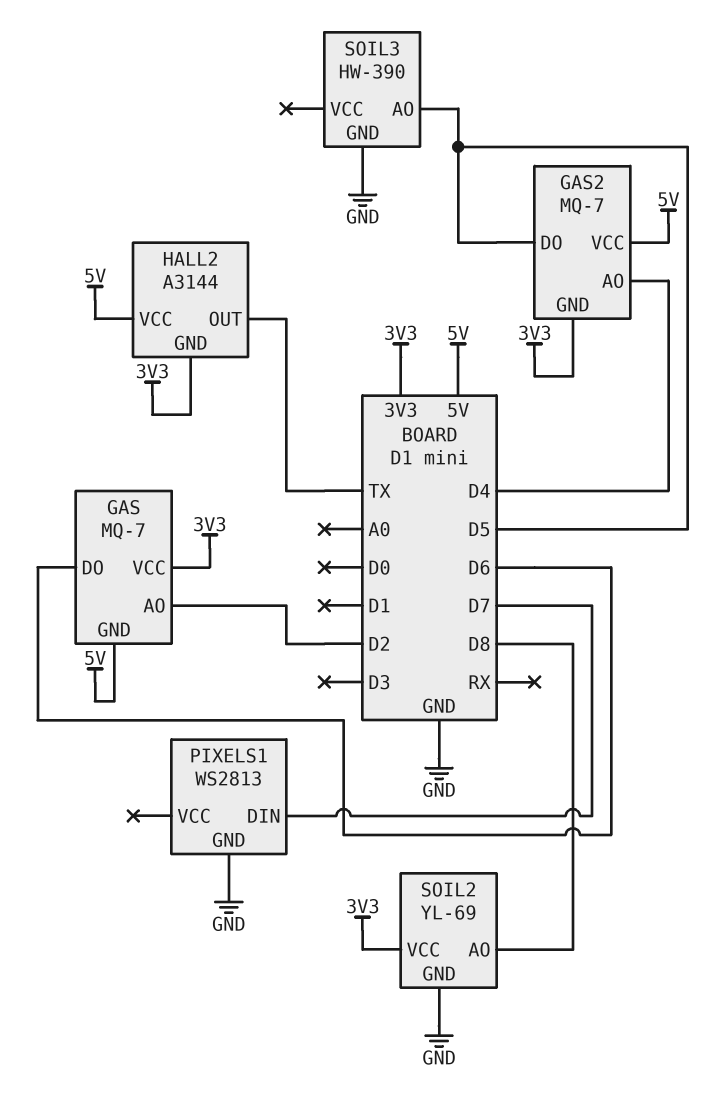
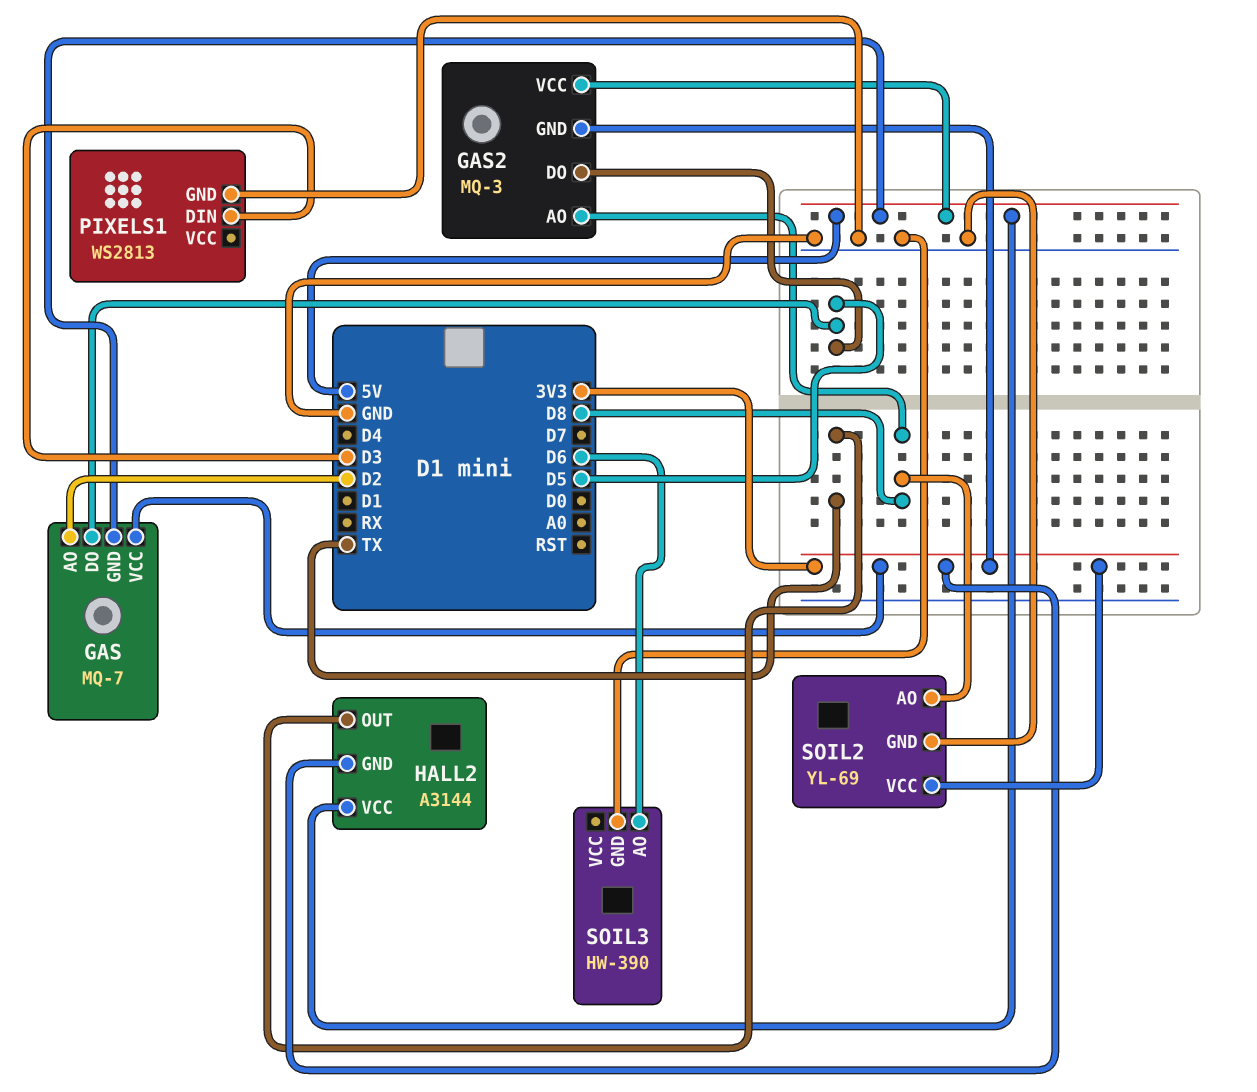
GAS pin DO: D6 -> D5
GAS2: MQ-7 -> MQ-3
GAS2 pin AO: D4 -> D8
PIXELS1 pin DIN: D7 -> D3
SOIL3 pin AO: D5 -> D6

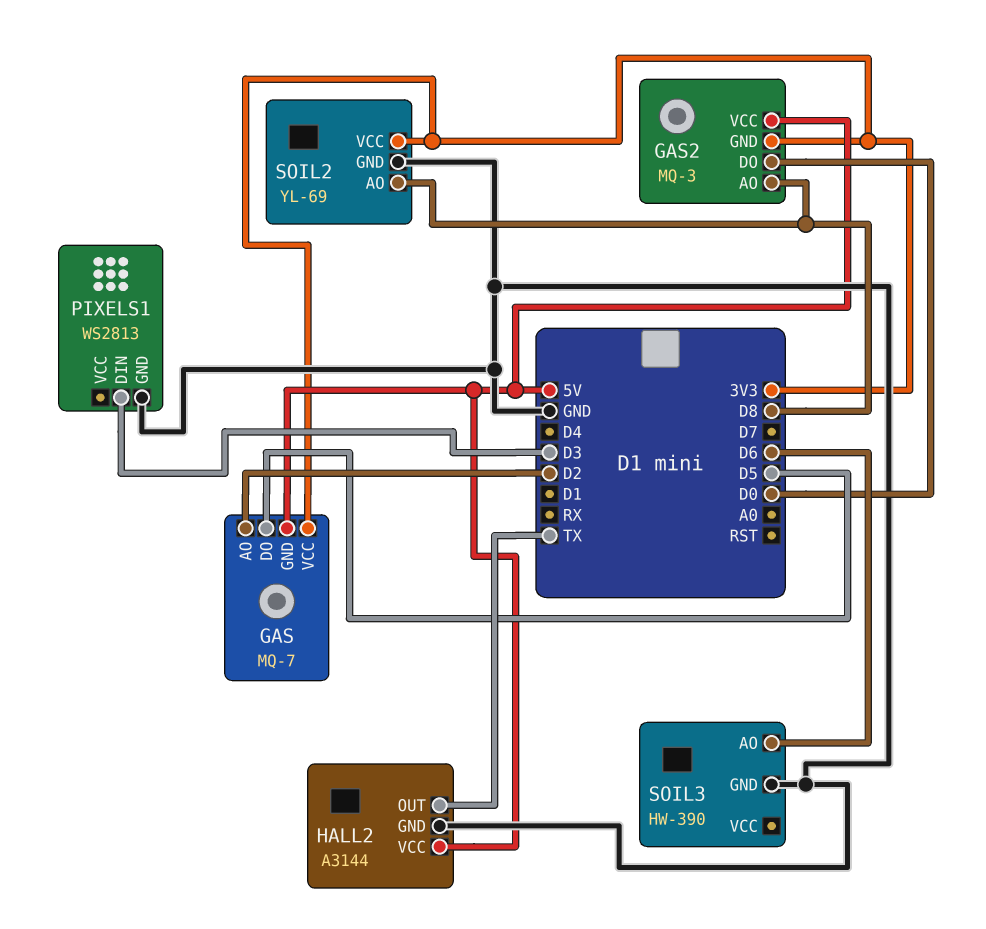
GAS2 pin DO: D5 -> D0
HALL2 pin GND: 3V3 -> GND

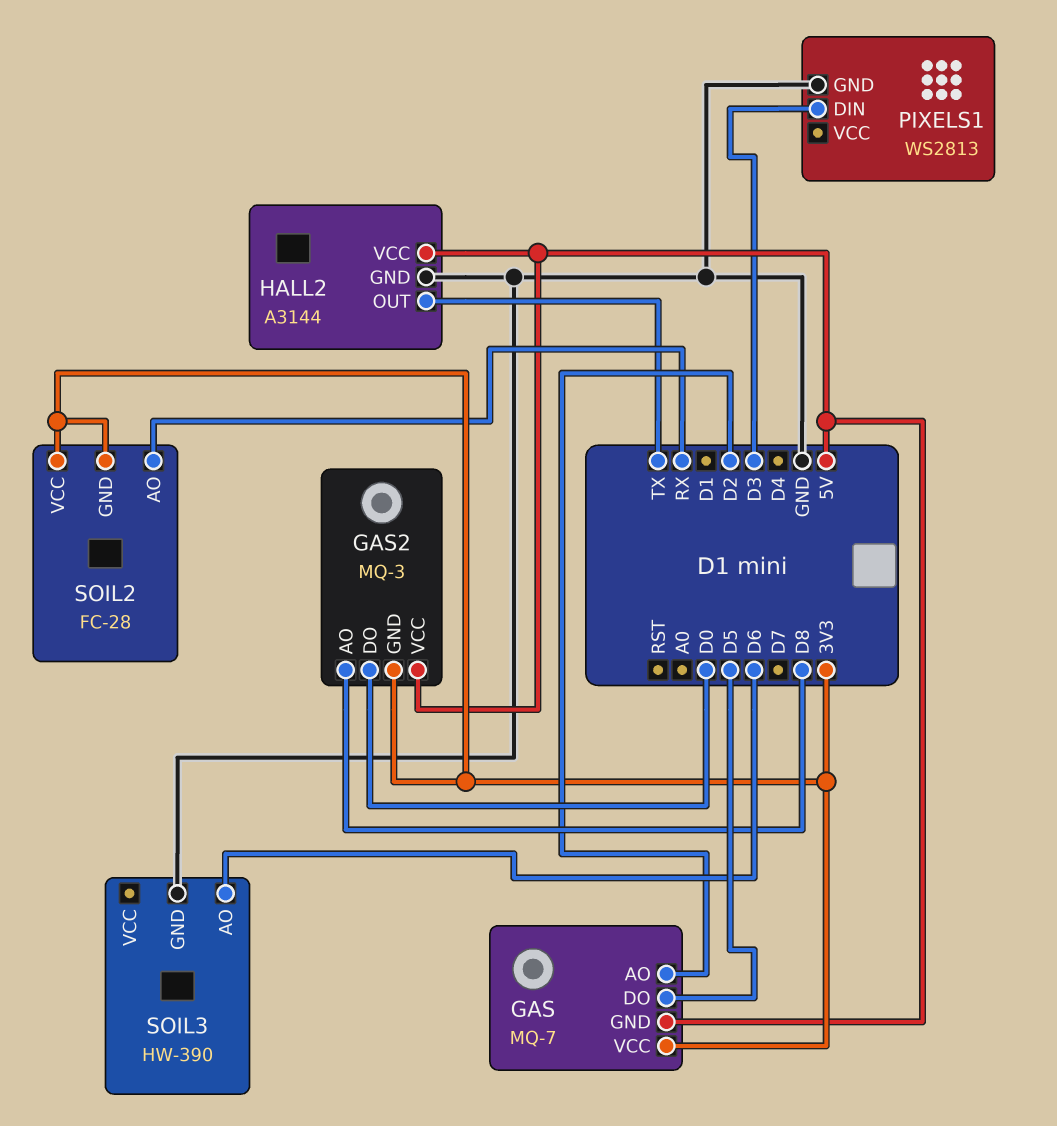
SOIL2: YL-69 -> FC-28
SOIL2 pin AO: D8 -> RX
SOIL2 pin GND: GND -> 3V3

